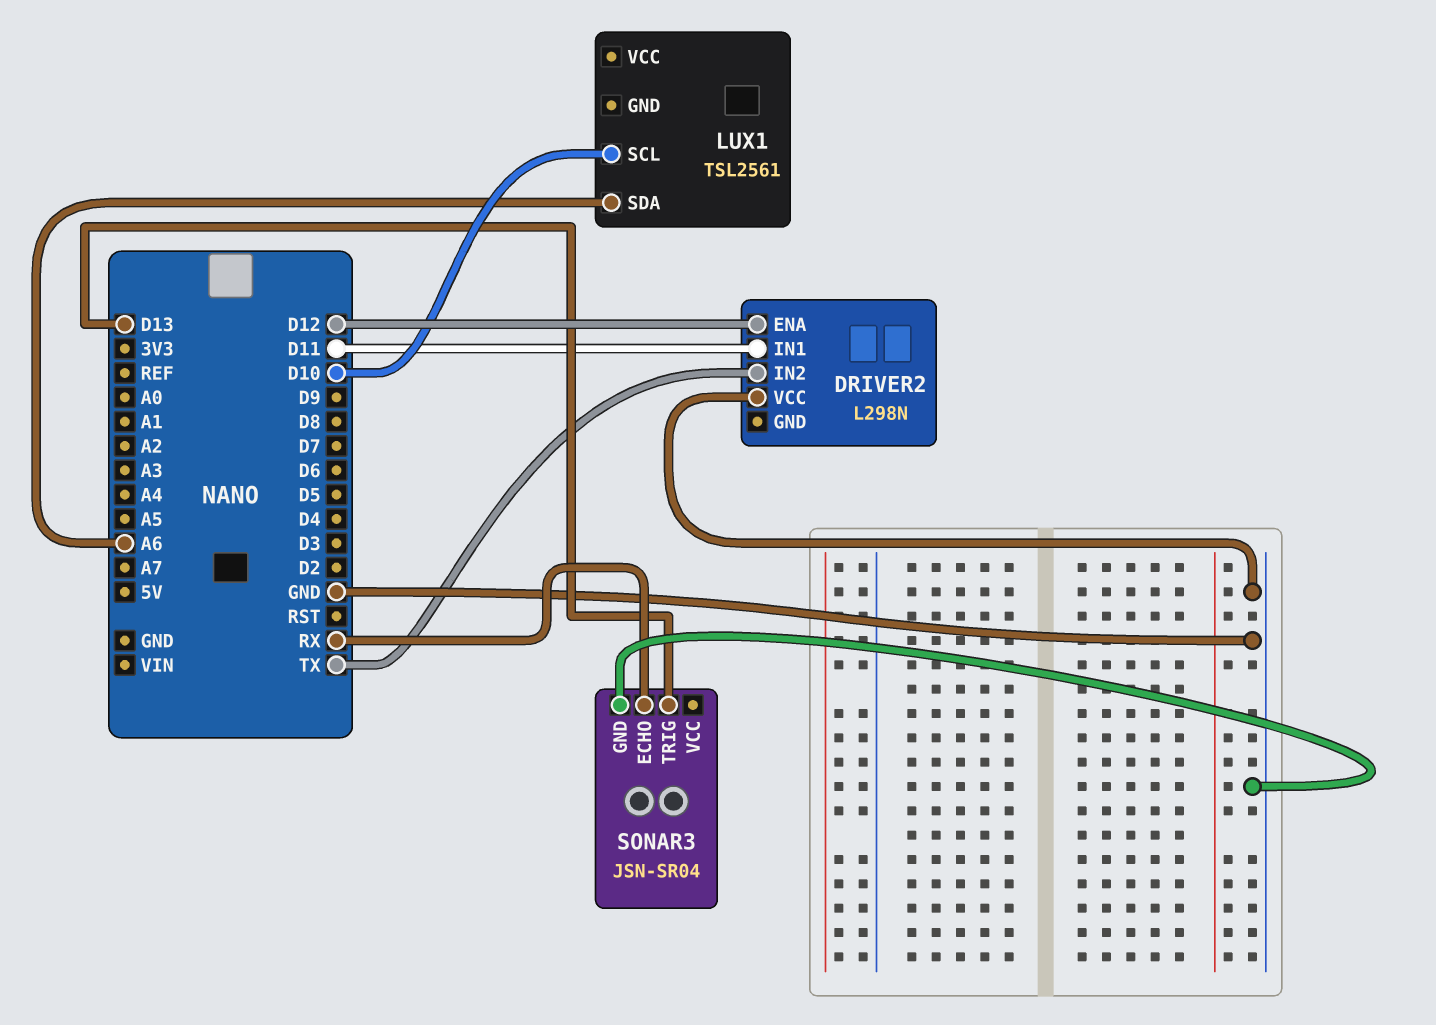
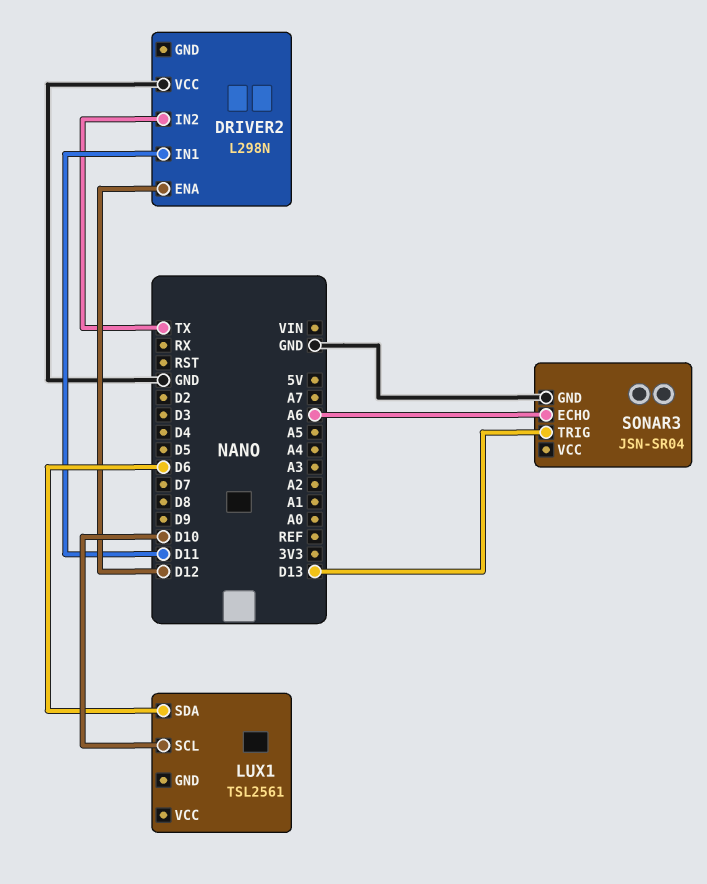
LUX1 pin SDA: A6 -> D6
SONAR3 pin ECHO: RX -> A6

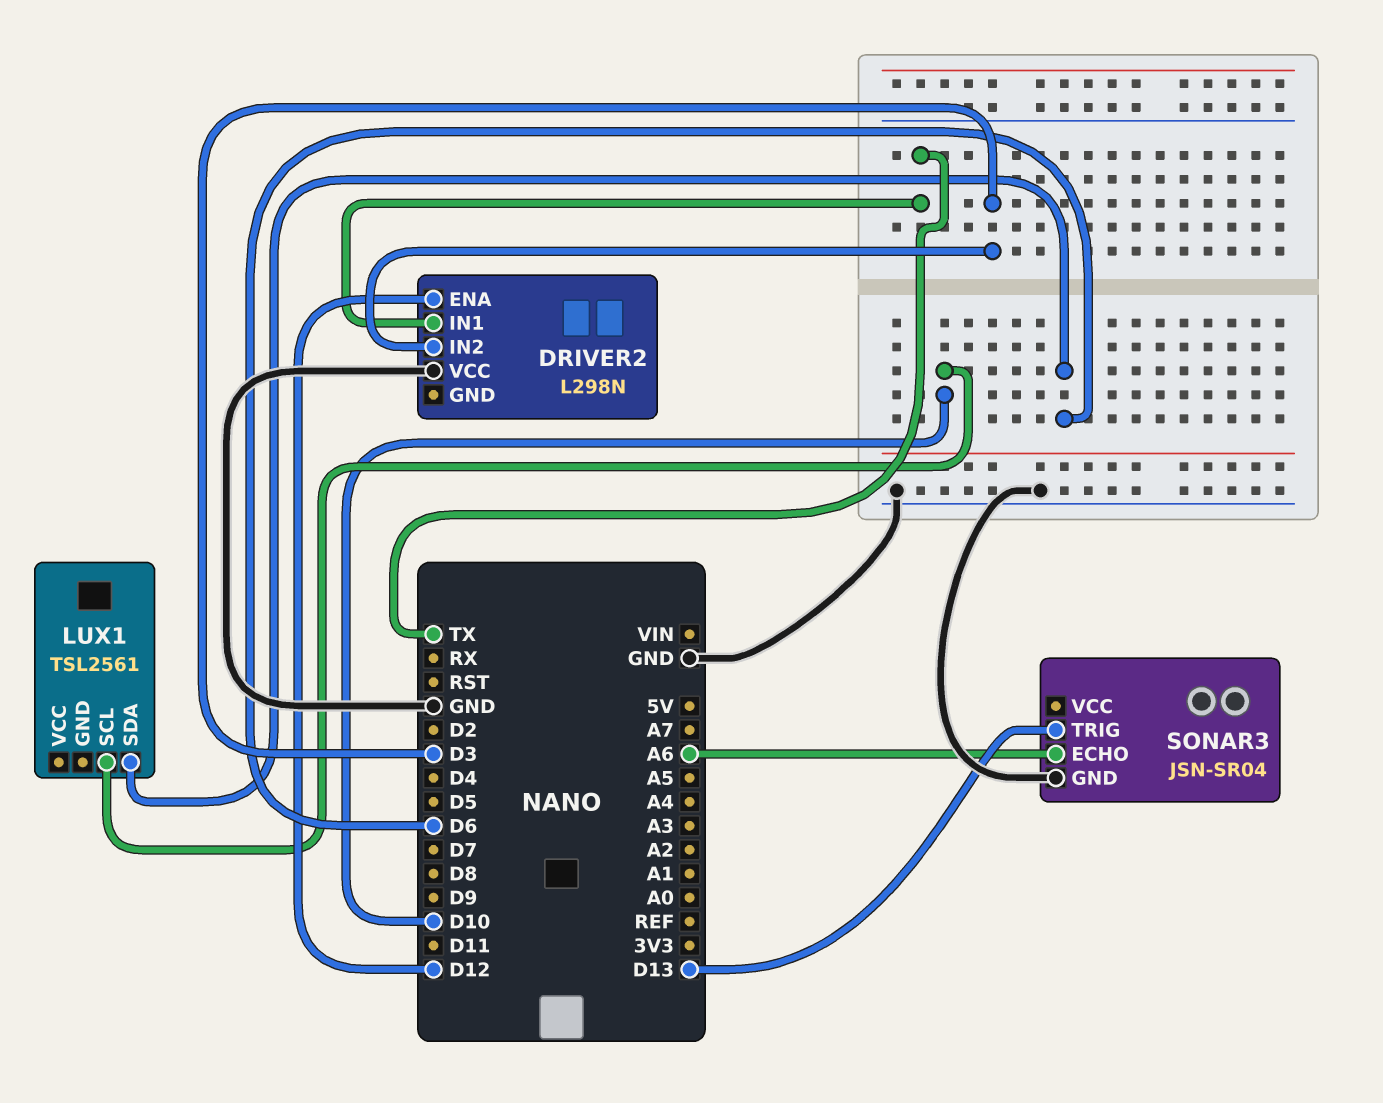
DRIVER2 pin IN1: D11 -> TX
DRIVER2 pin IN2: TX -> D3

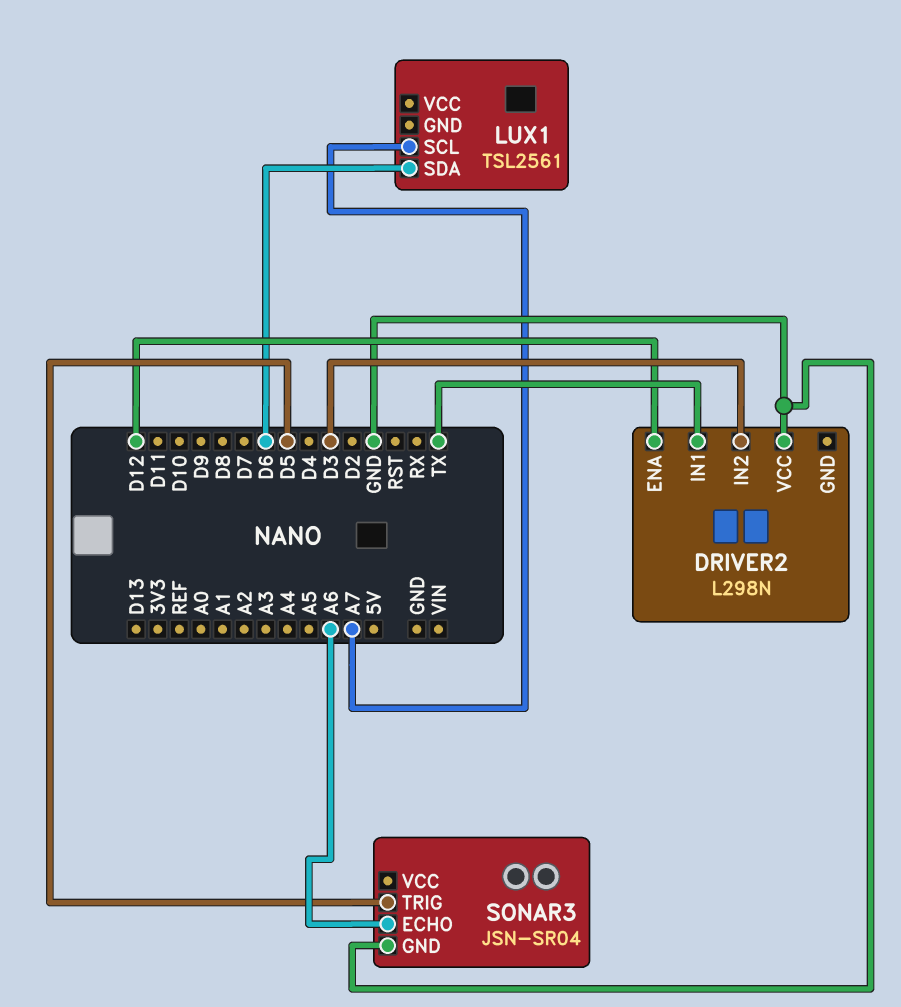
LUX1 pin SCL: D10 -> A7
SONAR3 pin TRIG: D13 -> D5

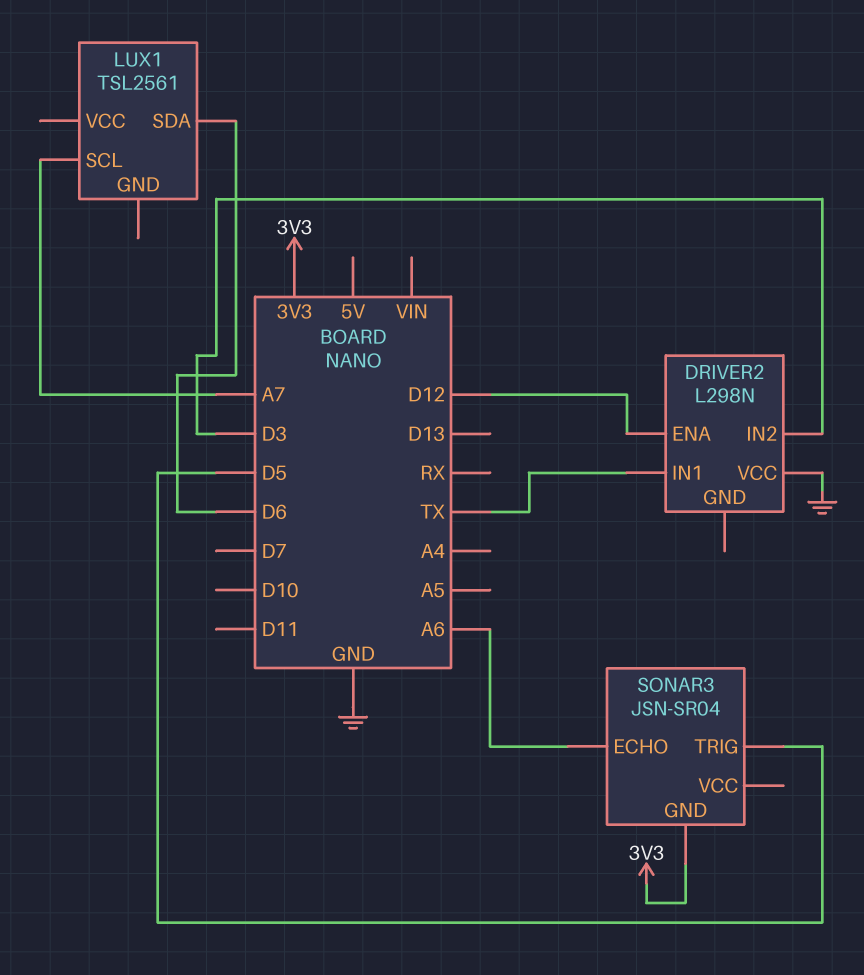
SONAR3 pin GND: GND -> 3V3

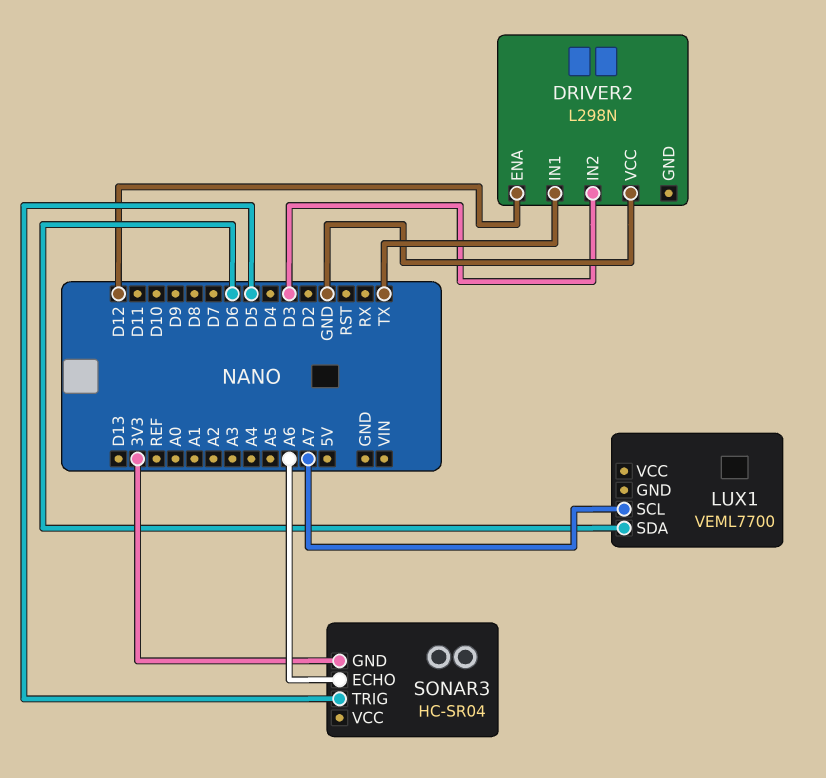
LUX1: TSL2561 -> VEML7700
SONAR3: JSN-SR04 -> HC-SR04

